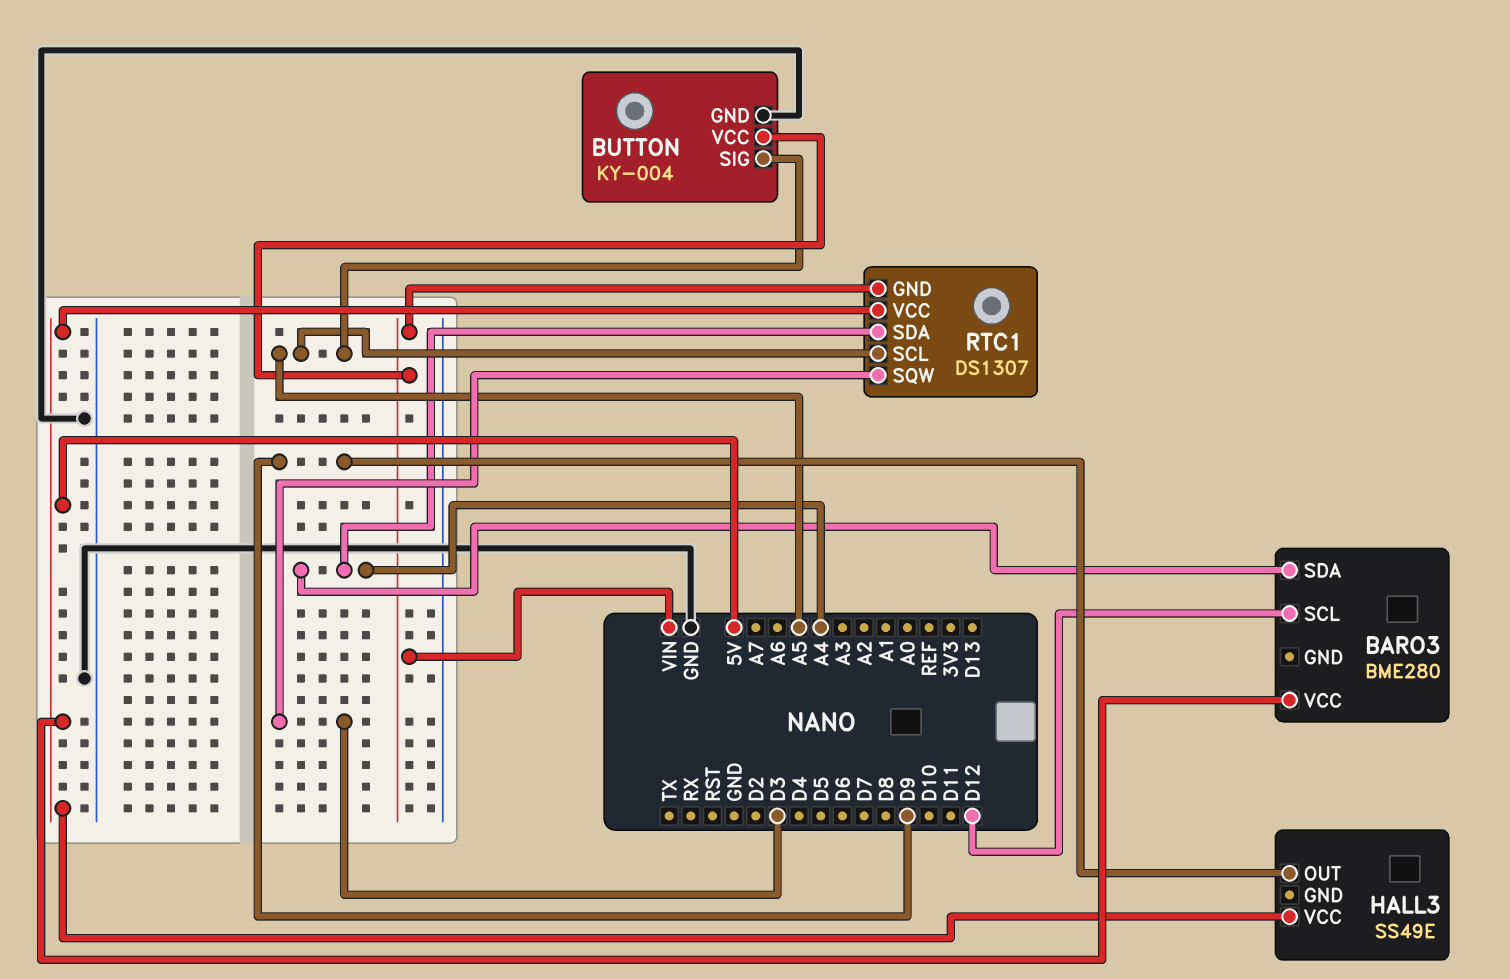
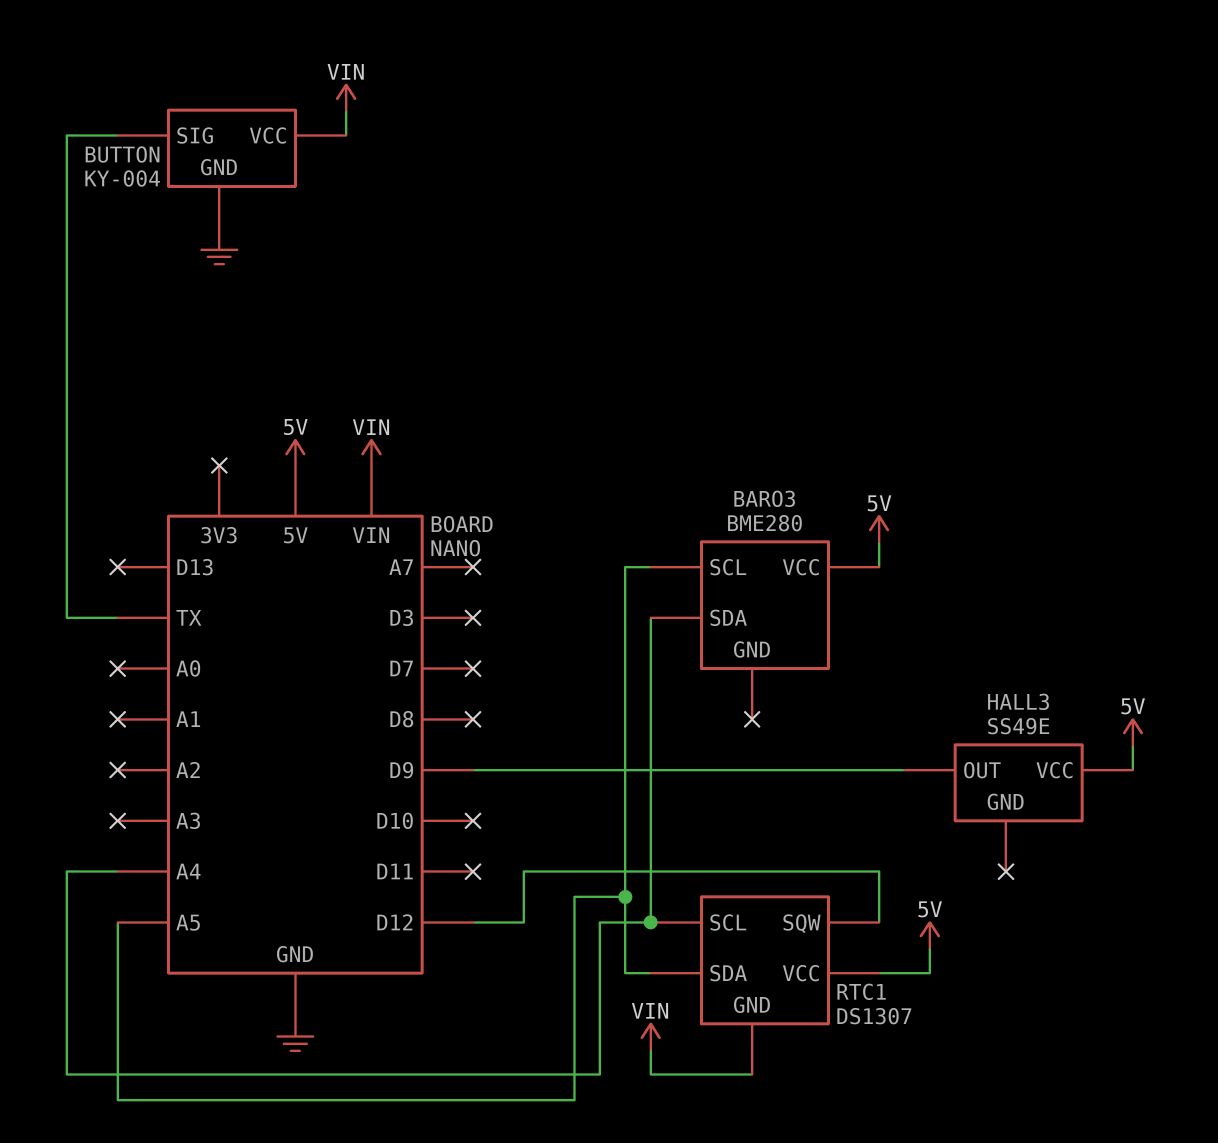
BARO3 pin SCL: D12 -> A5
BUTTON pin SIG: A5 -> TX
RTC1 pin SCL: A5 -> A4
RTC1 pin SDA: A4 -> A5
RTC1 pin SQW: D3 -> D12

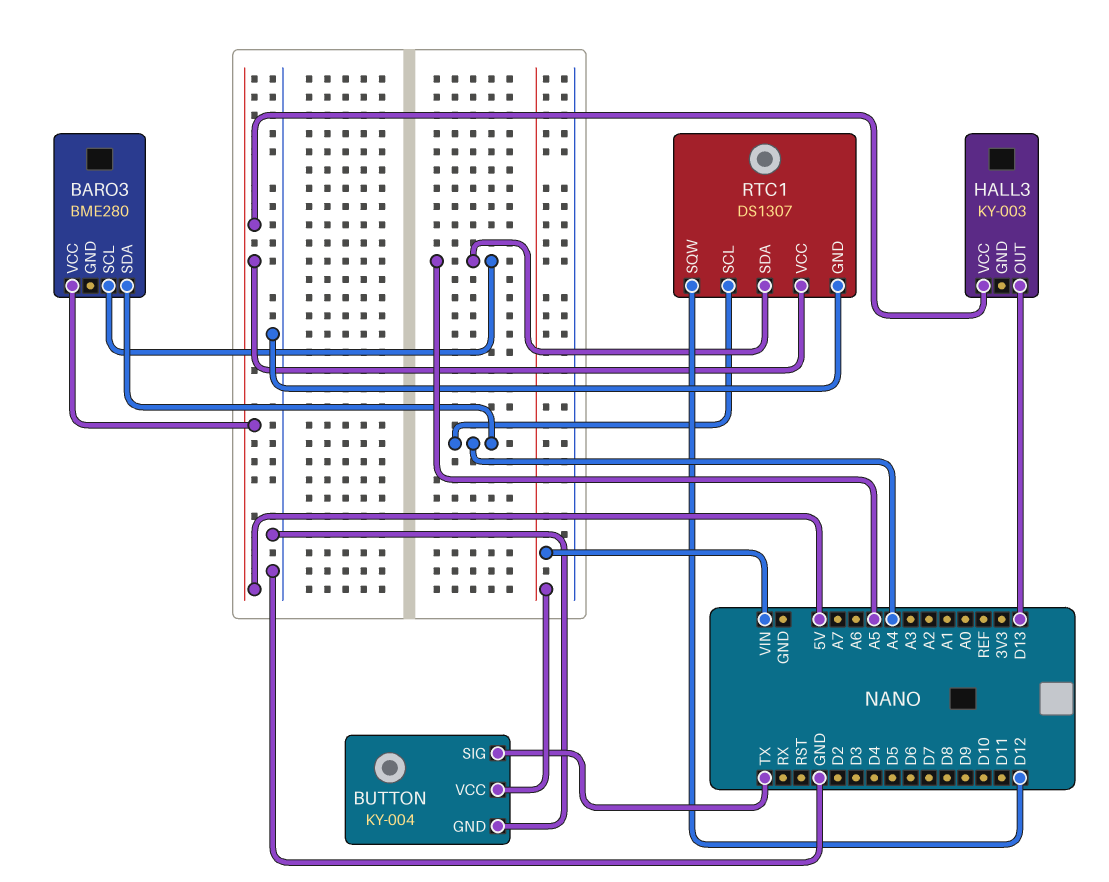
HALL3: SS49E -> KY-003
HALL3 pin OUT: D9 -> D13
RTC1 pin GND: VIN -> GND

